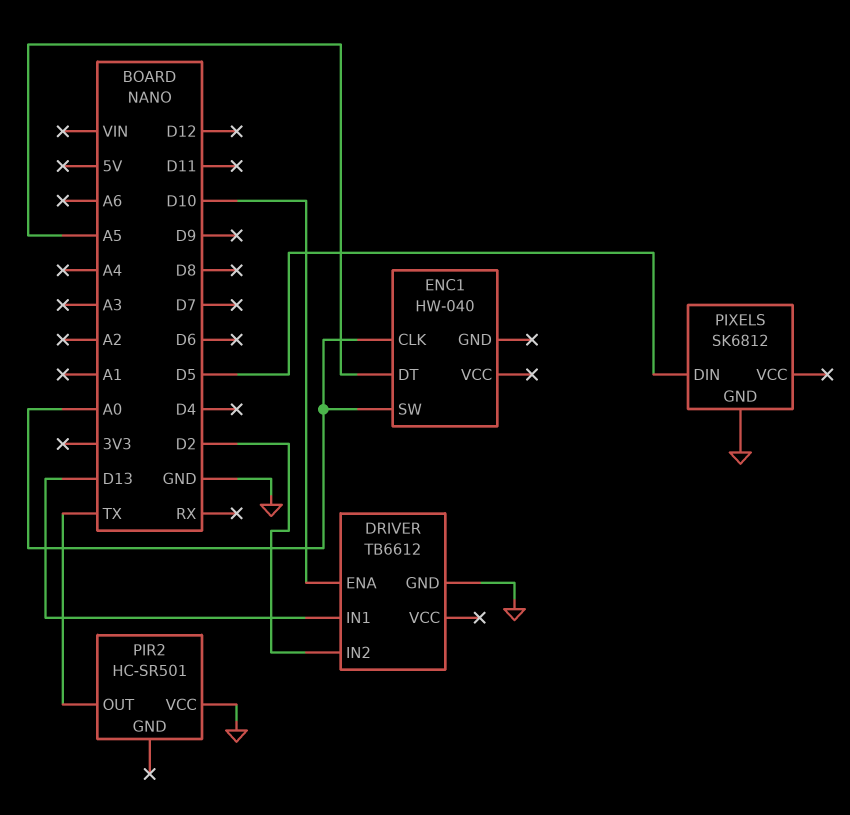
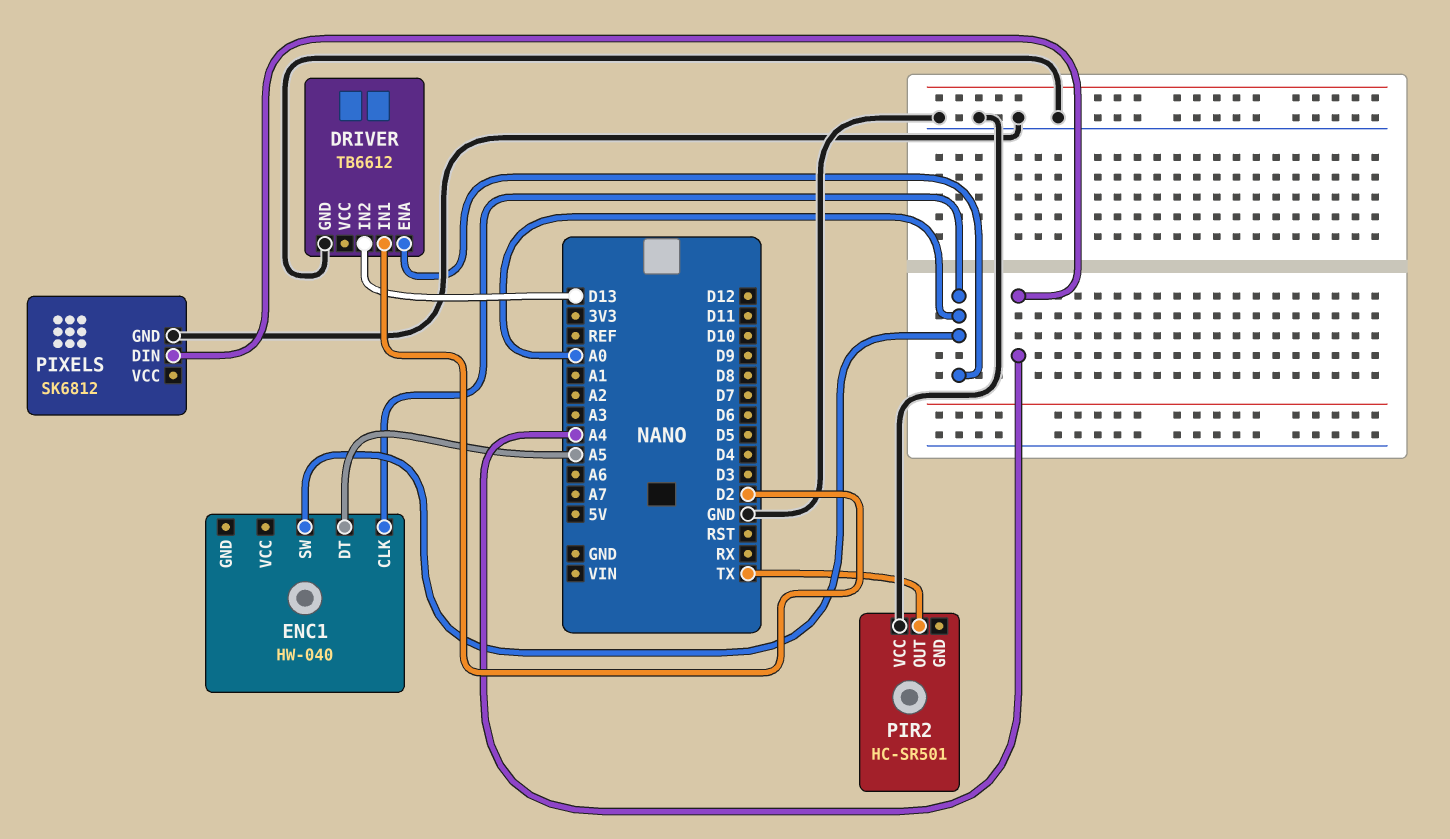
DRIVER pin ENA: D10 -> A0
DRIVER pin IN1: D13 -> D2
DRIVER pin IN2: D2 -> D13
PIXELS pin DIN: D5 -> A4

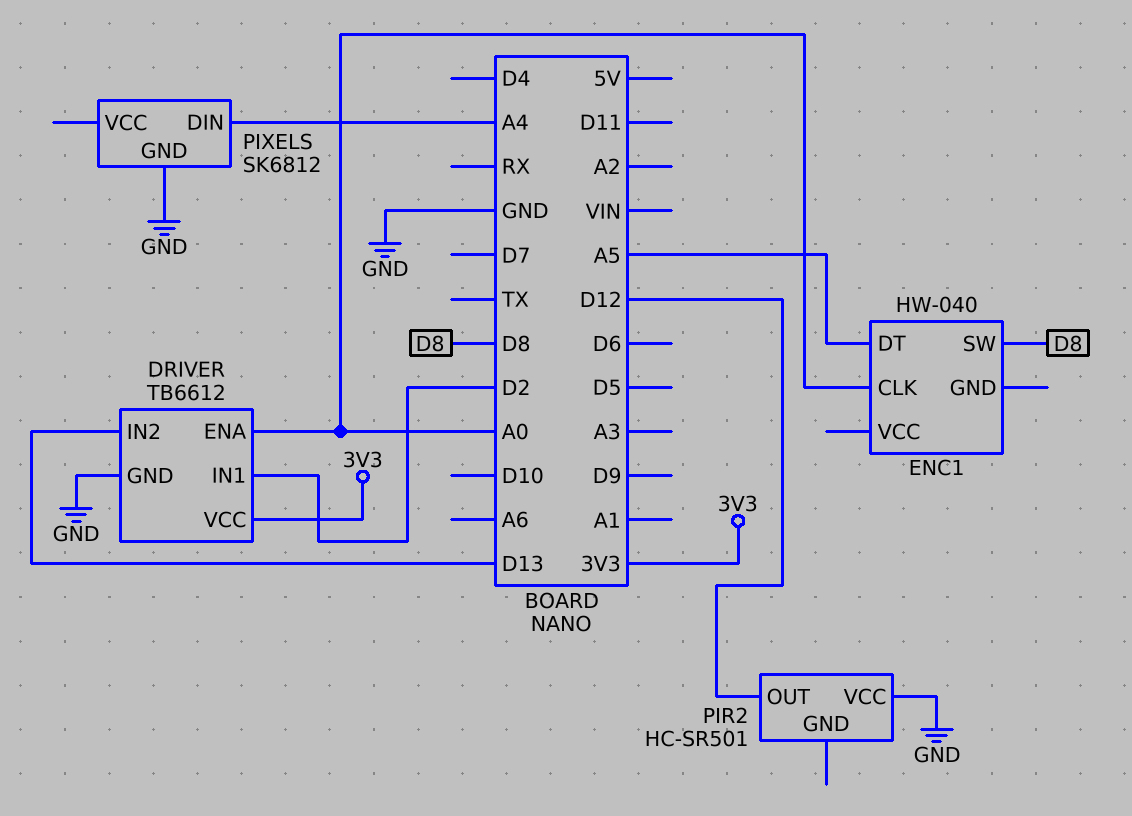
DRIVER pin VCC: none -> 3V3
ENC1 pin SW: A0 -> D8
PIR2 pin OUT: TX -> D12

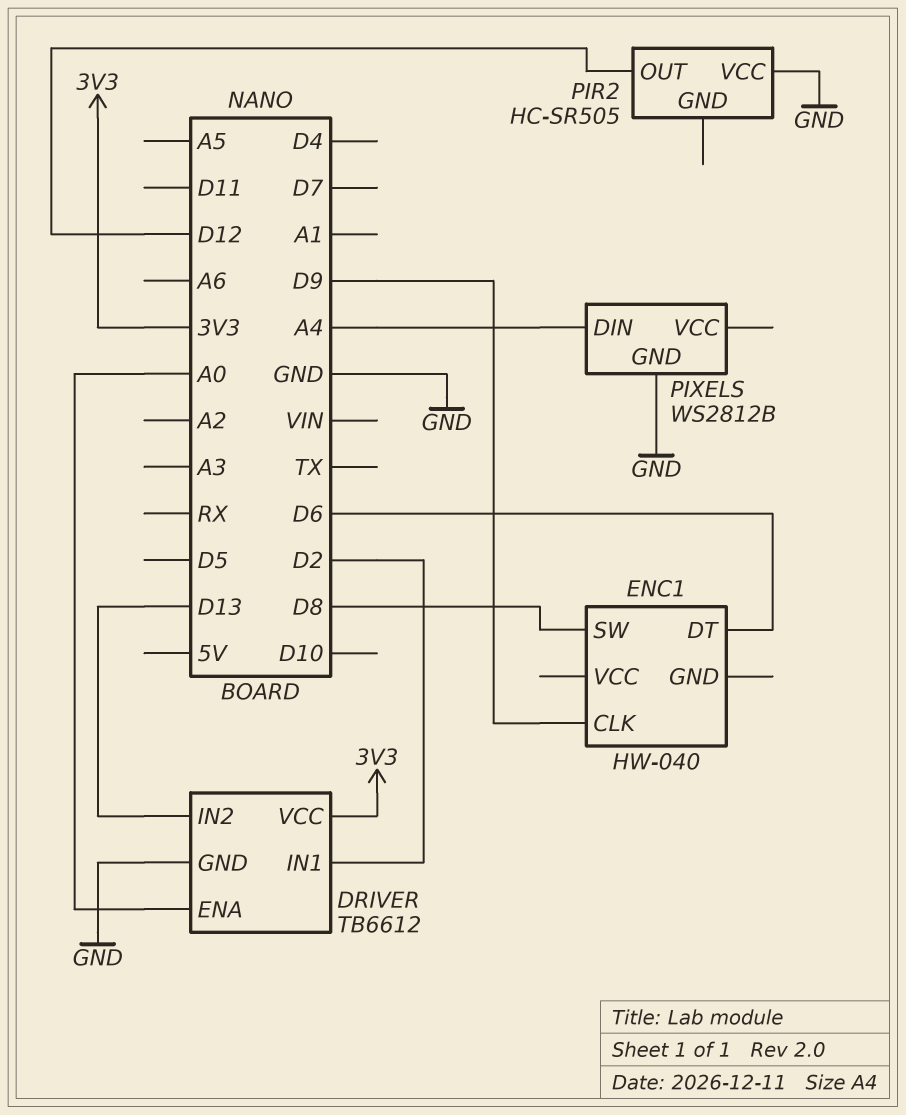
ENC1 pin CLK: A0 -> D9
ENC1 pin DT: A5 -> D6
PIR2: HC-SR501 -> HC-SR505
PIXELS: SK6812 -> WS2812B

